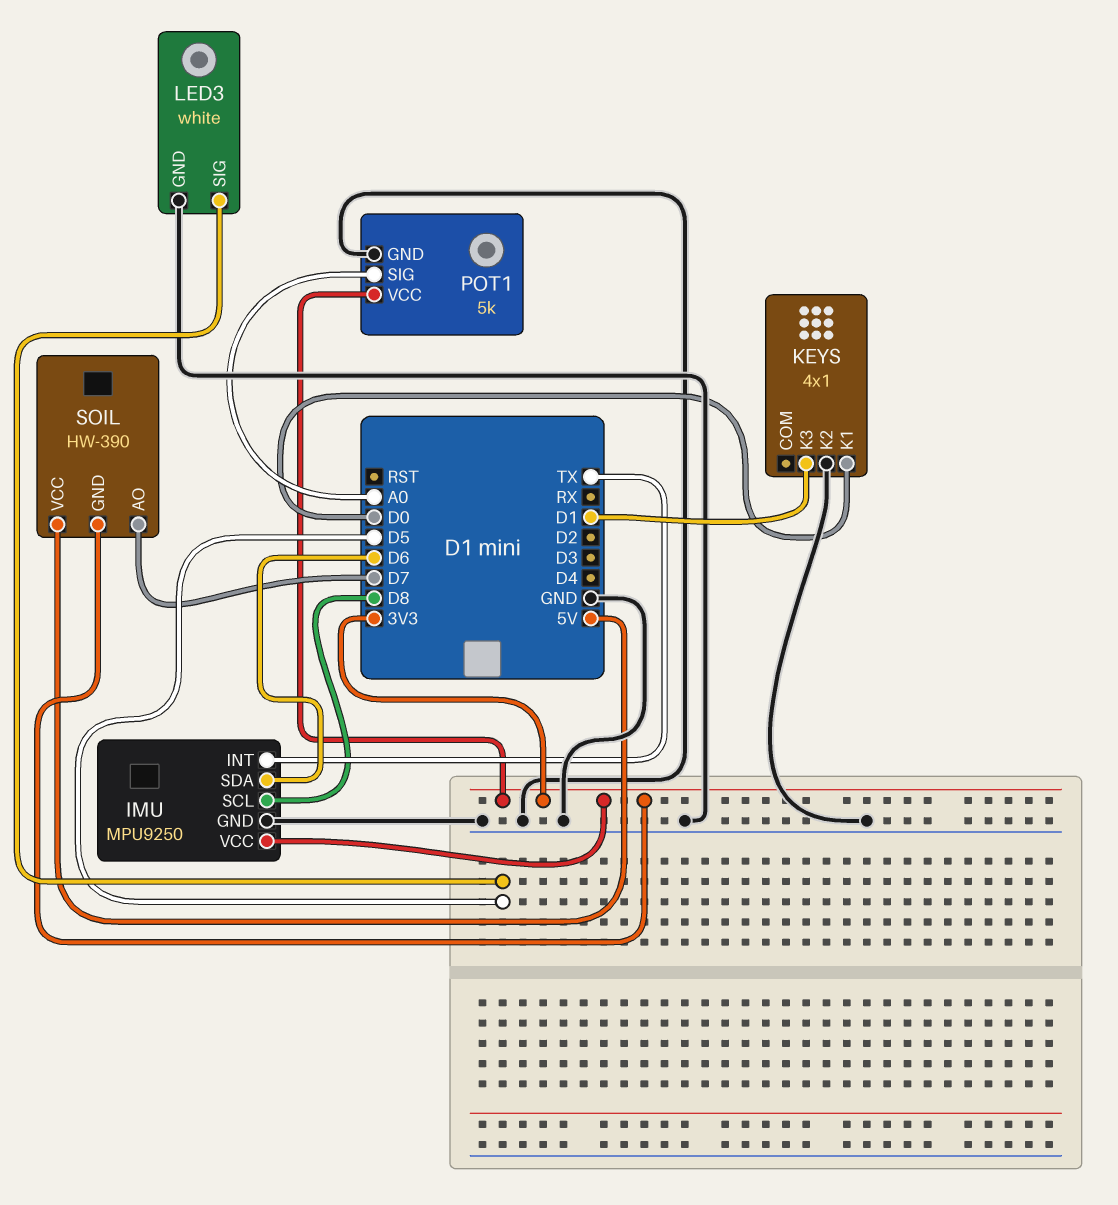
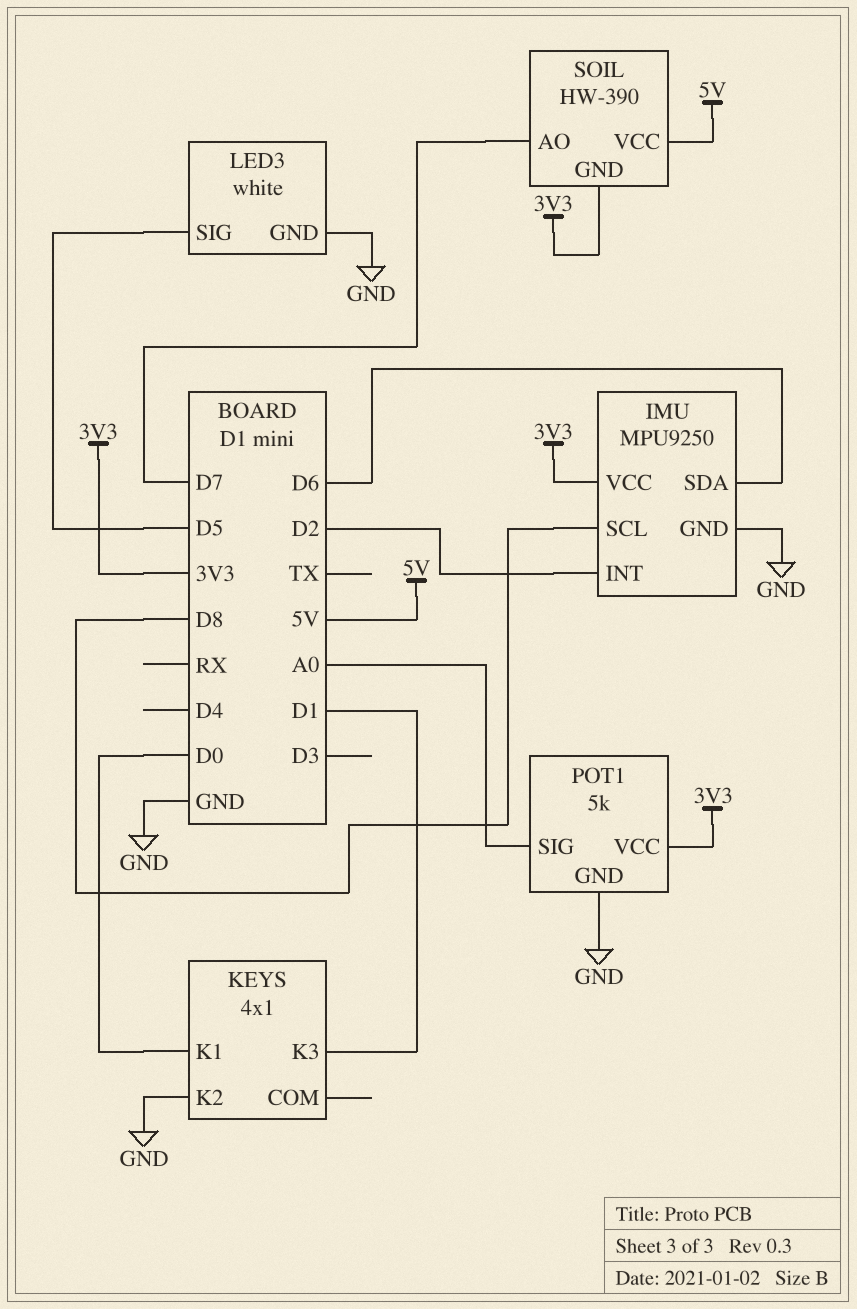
IMU pin INT: TX -> D2

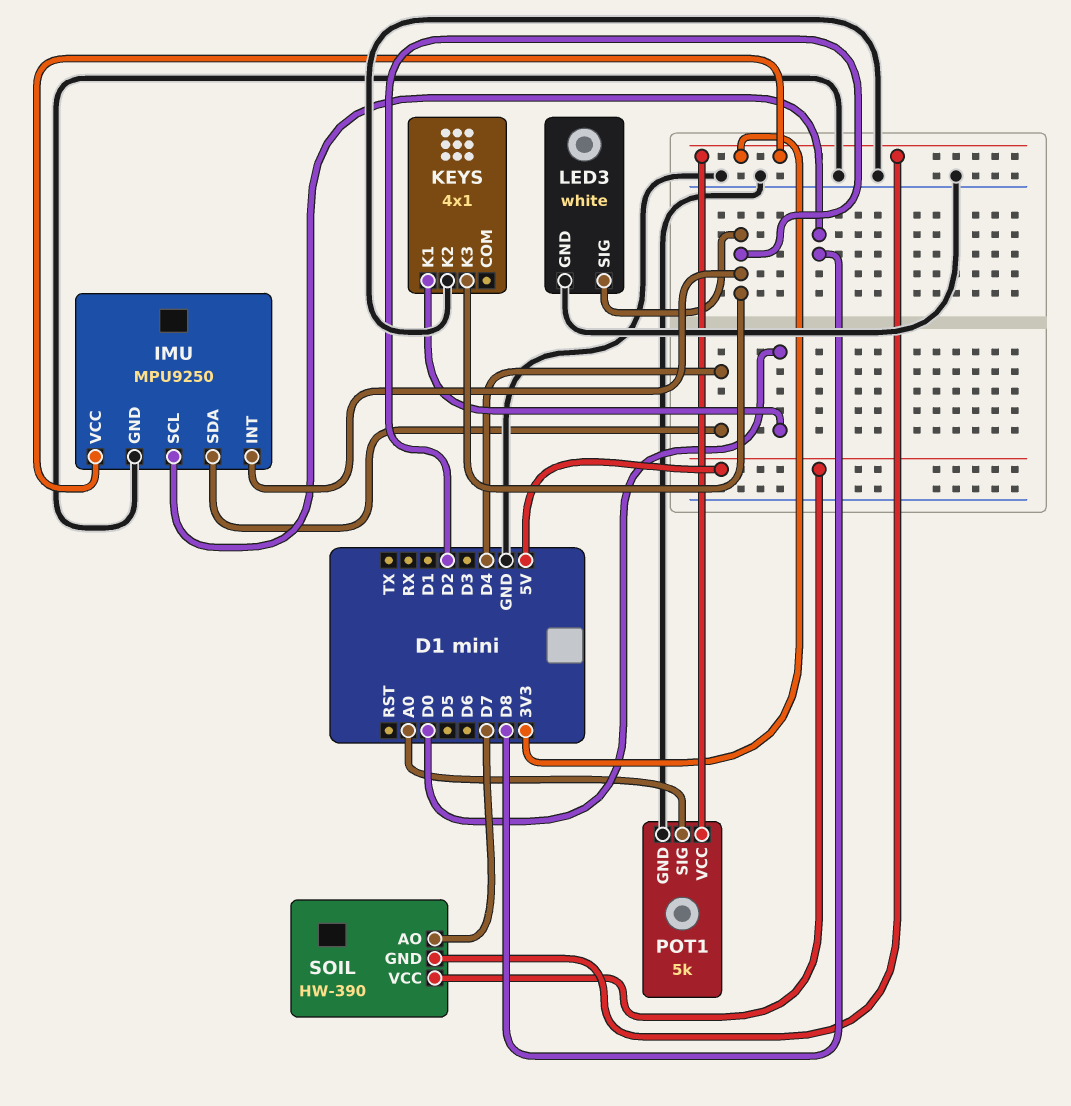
IMU pin SDA: D6 -> D4
KEYS pin K3: D1 -> D2
LED3 pin SIG: D5 -> D2

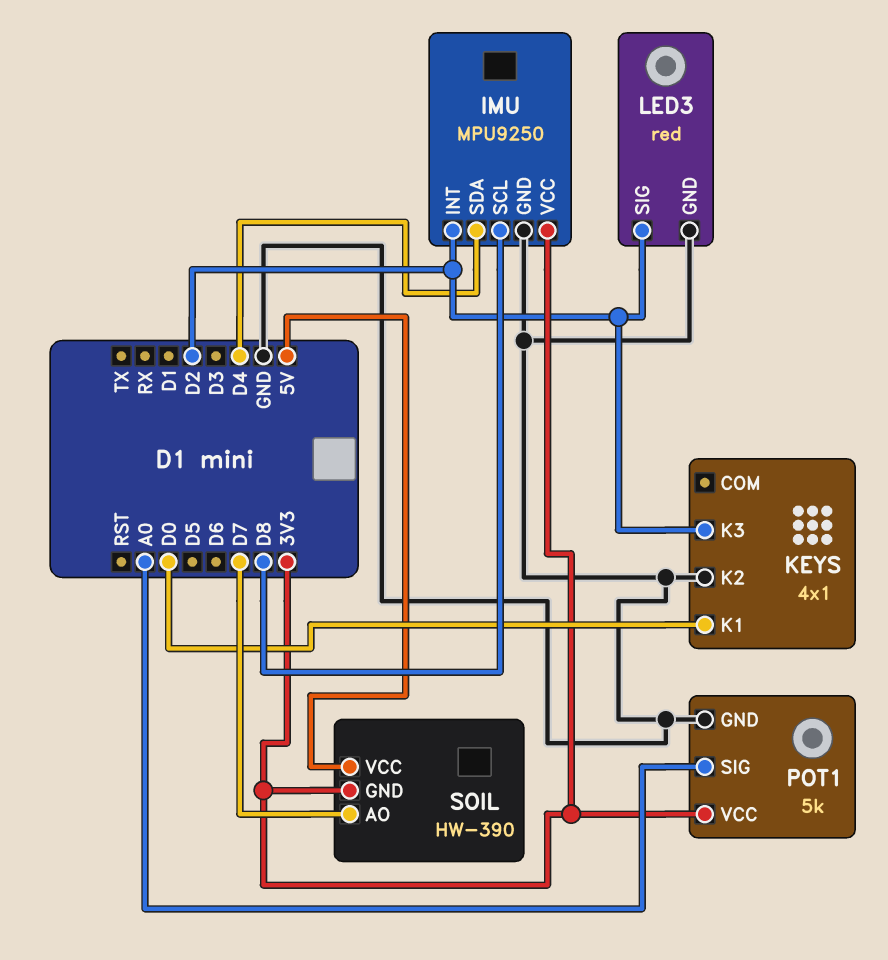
LED3: white -> red

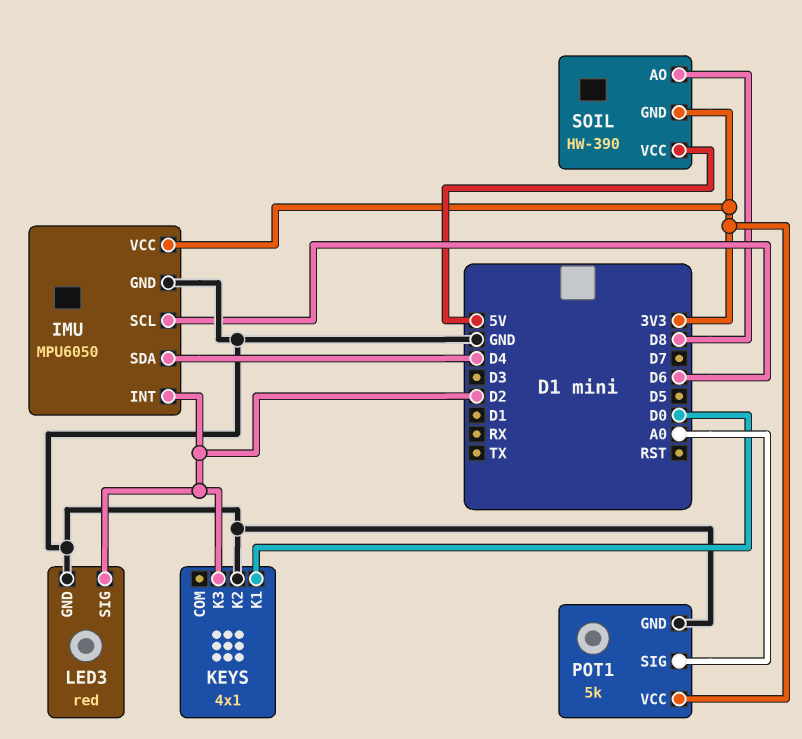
IMU: MPU9250 -> MPU6050
IMU pin SCL: D8 -> D6
SOIL pin AO: D7 -> D8

